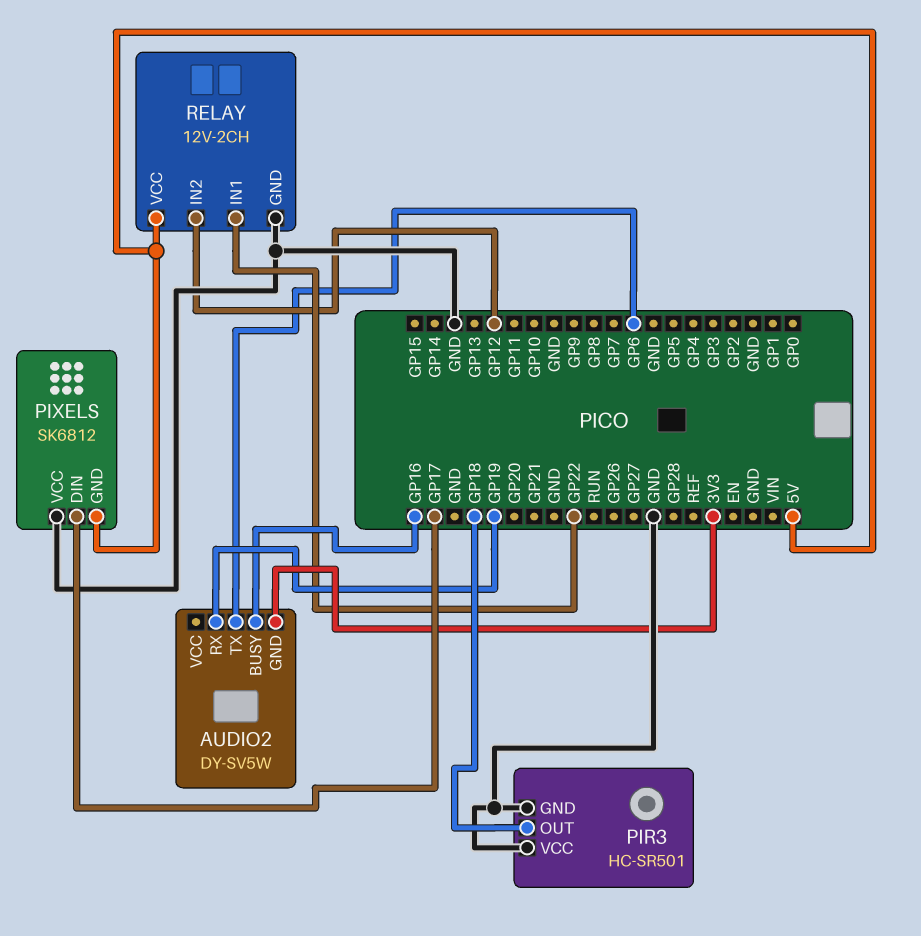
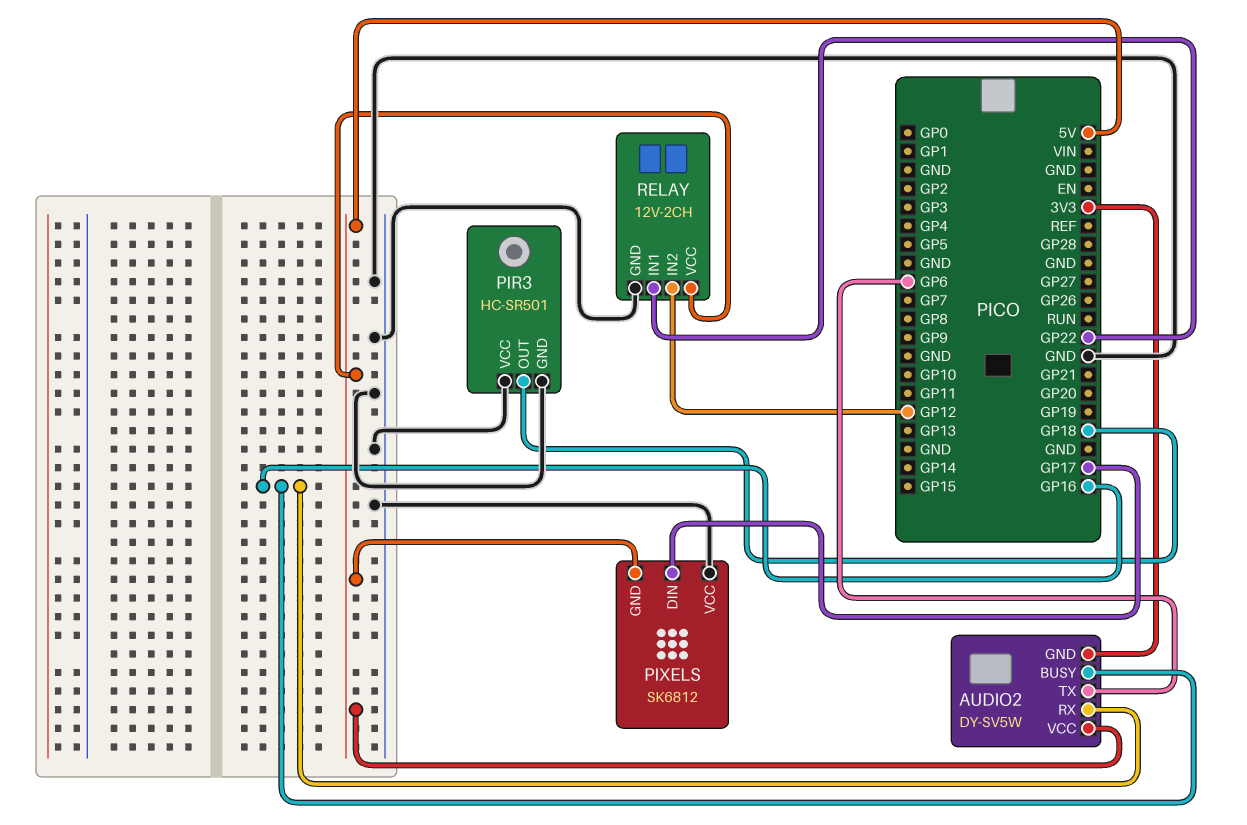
AUDIO2 pin RX: GP19 -> GP16
AUDIO2 pin VCC: none -> 5V

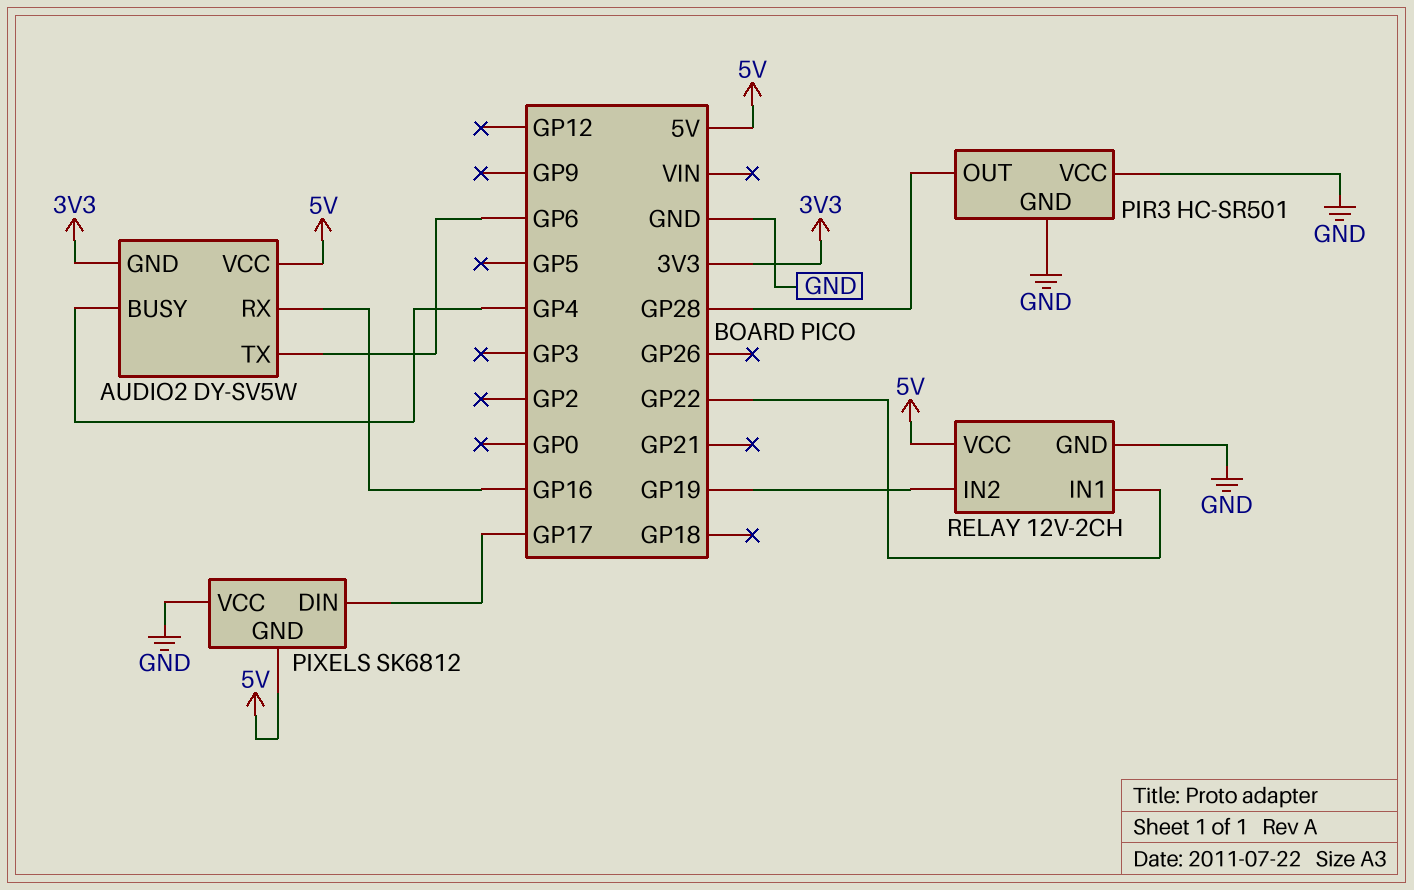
AUDIO2 pin BUSY: GP16 -> GP4
PIR3 pin OUT: GP18 -> GP28
RELAY pin IN2: GP12 -> GP19

